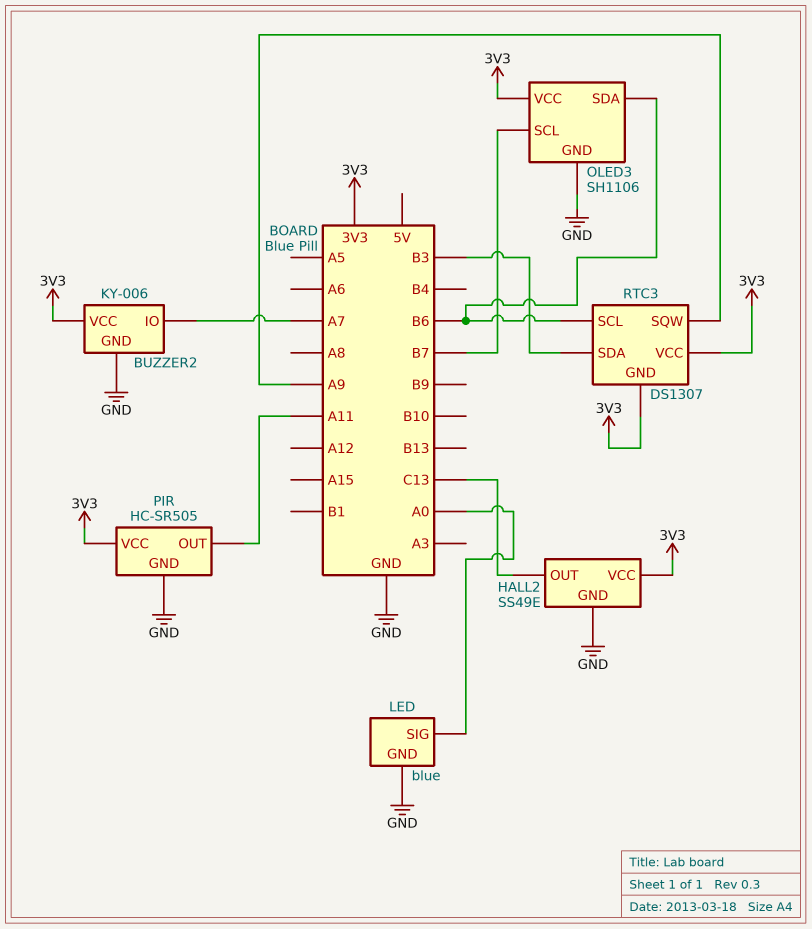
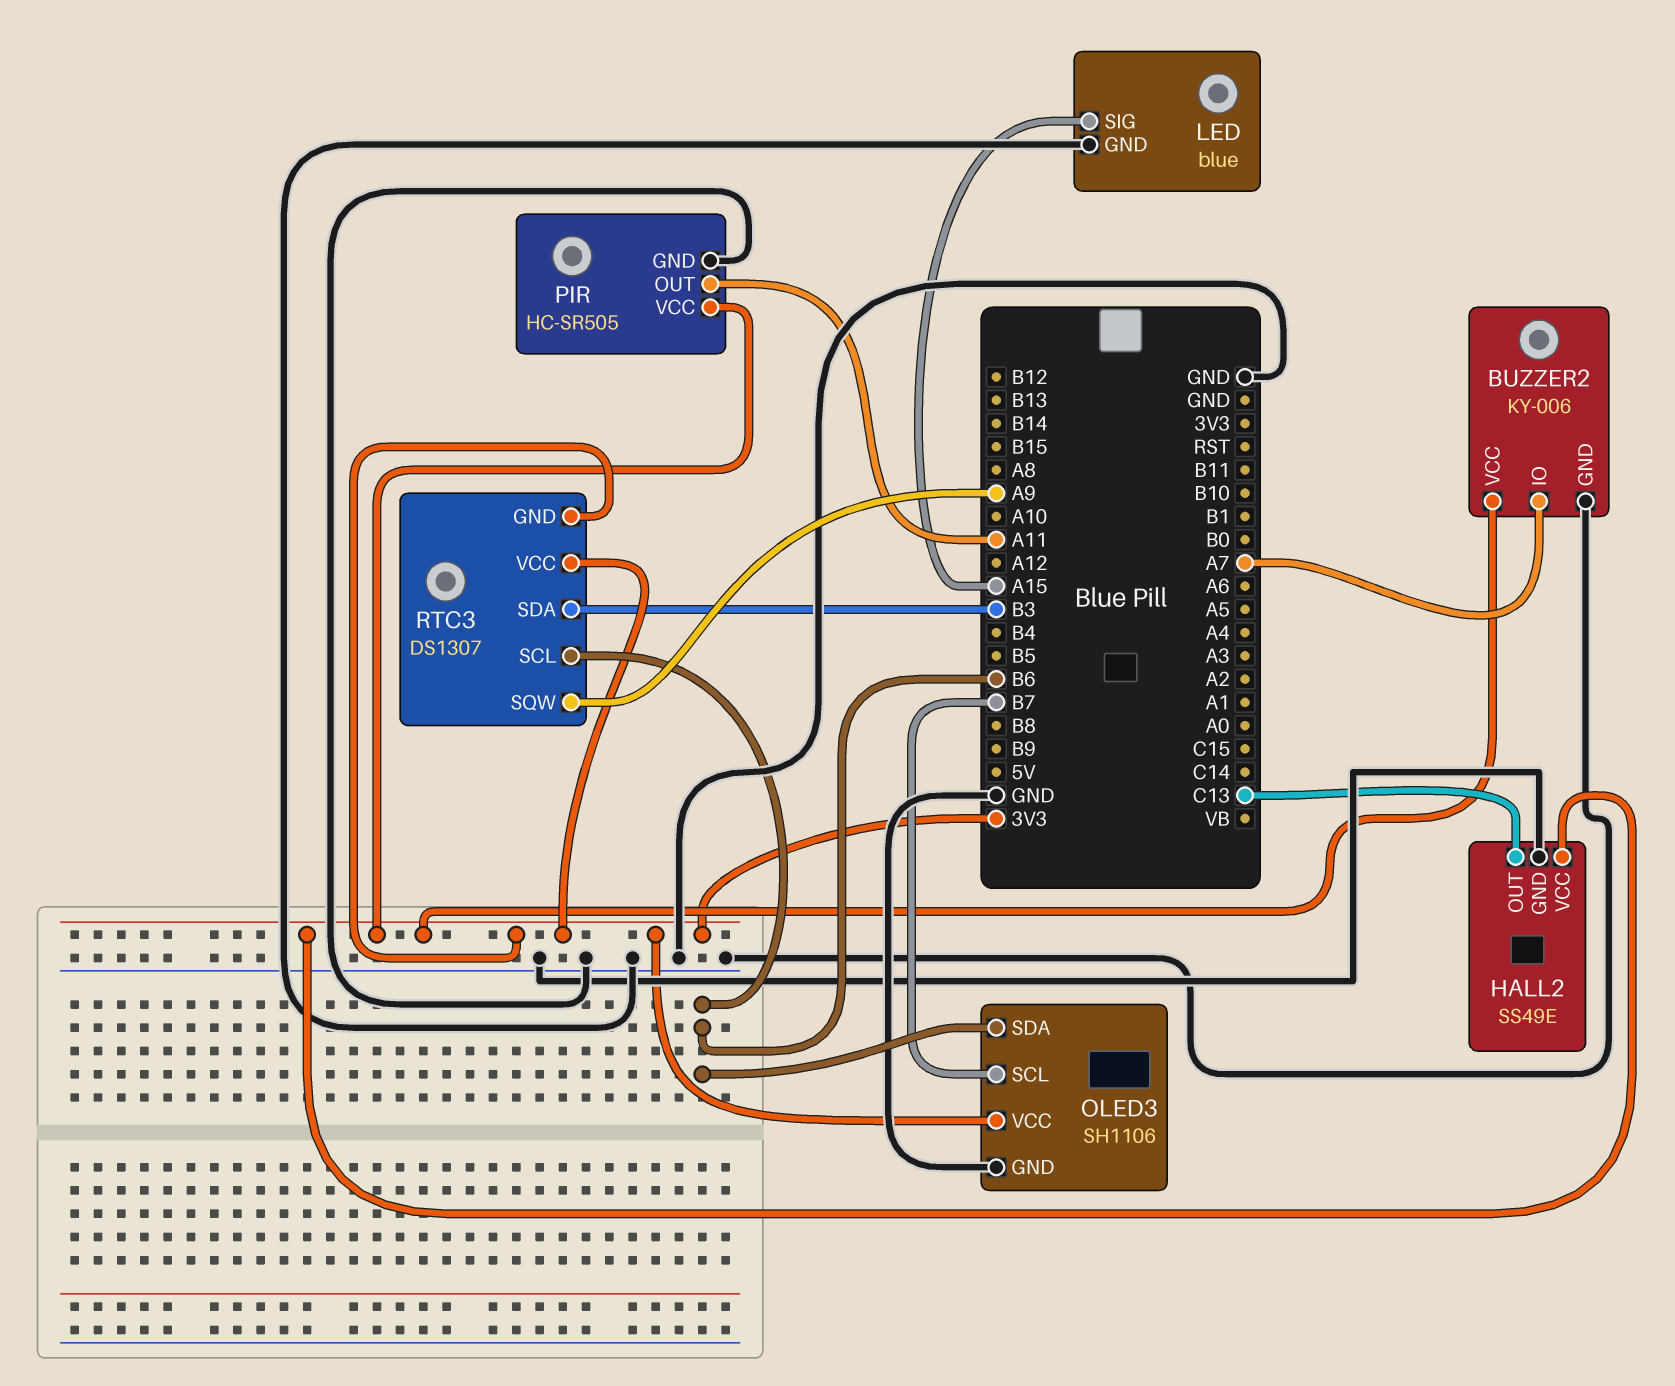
LED pin SIG: A0 -> A15

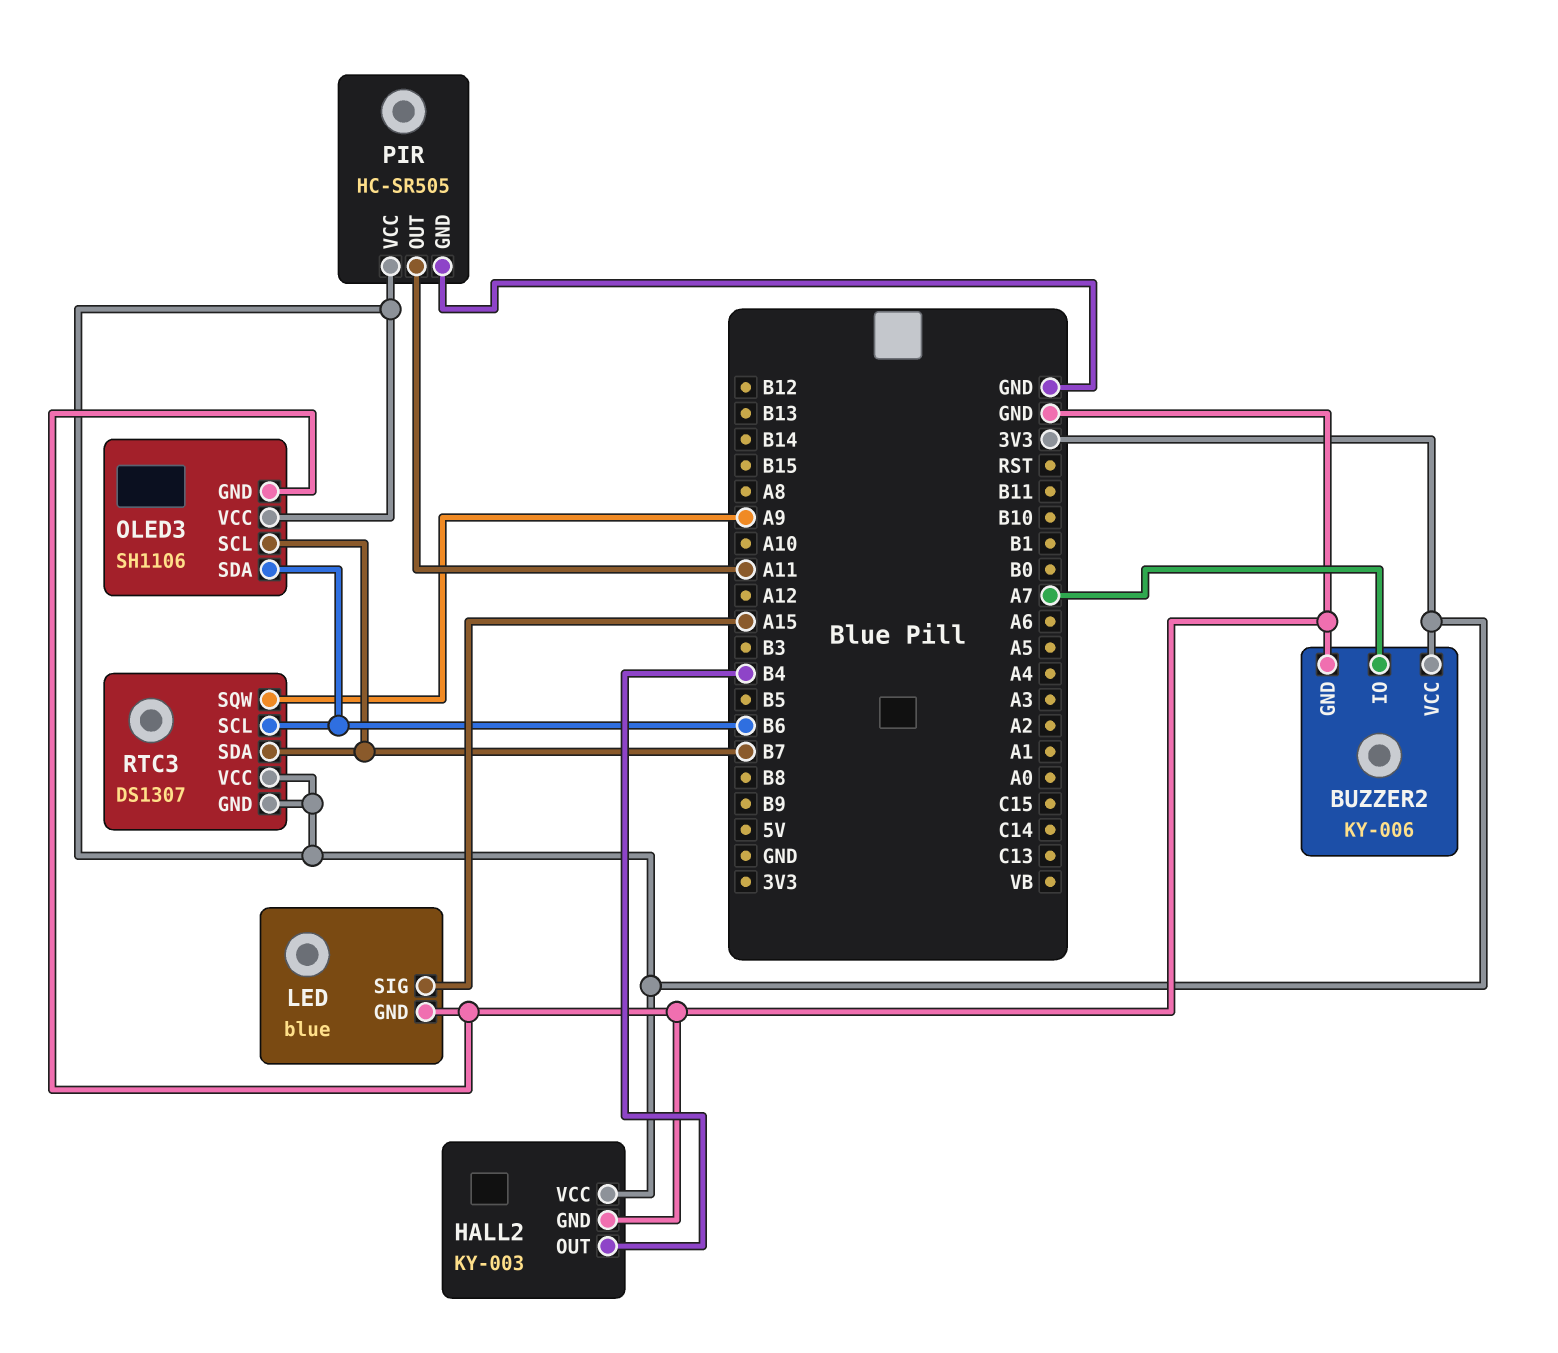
HALL2: SS49E -> KY-003
HALL2 pin OUT: C13 -> B4
RTC3 pin SDA: B3 -> B7

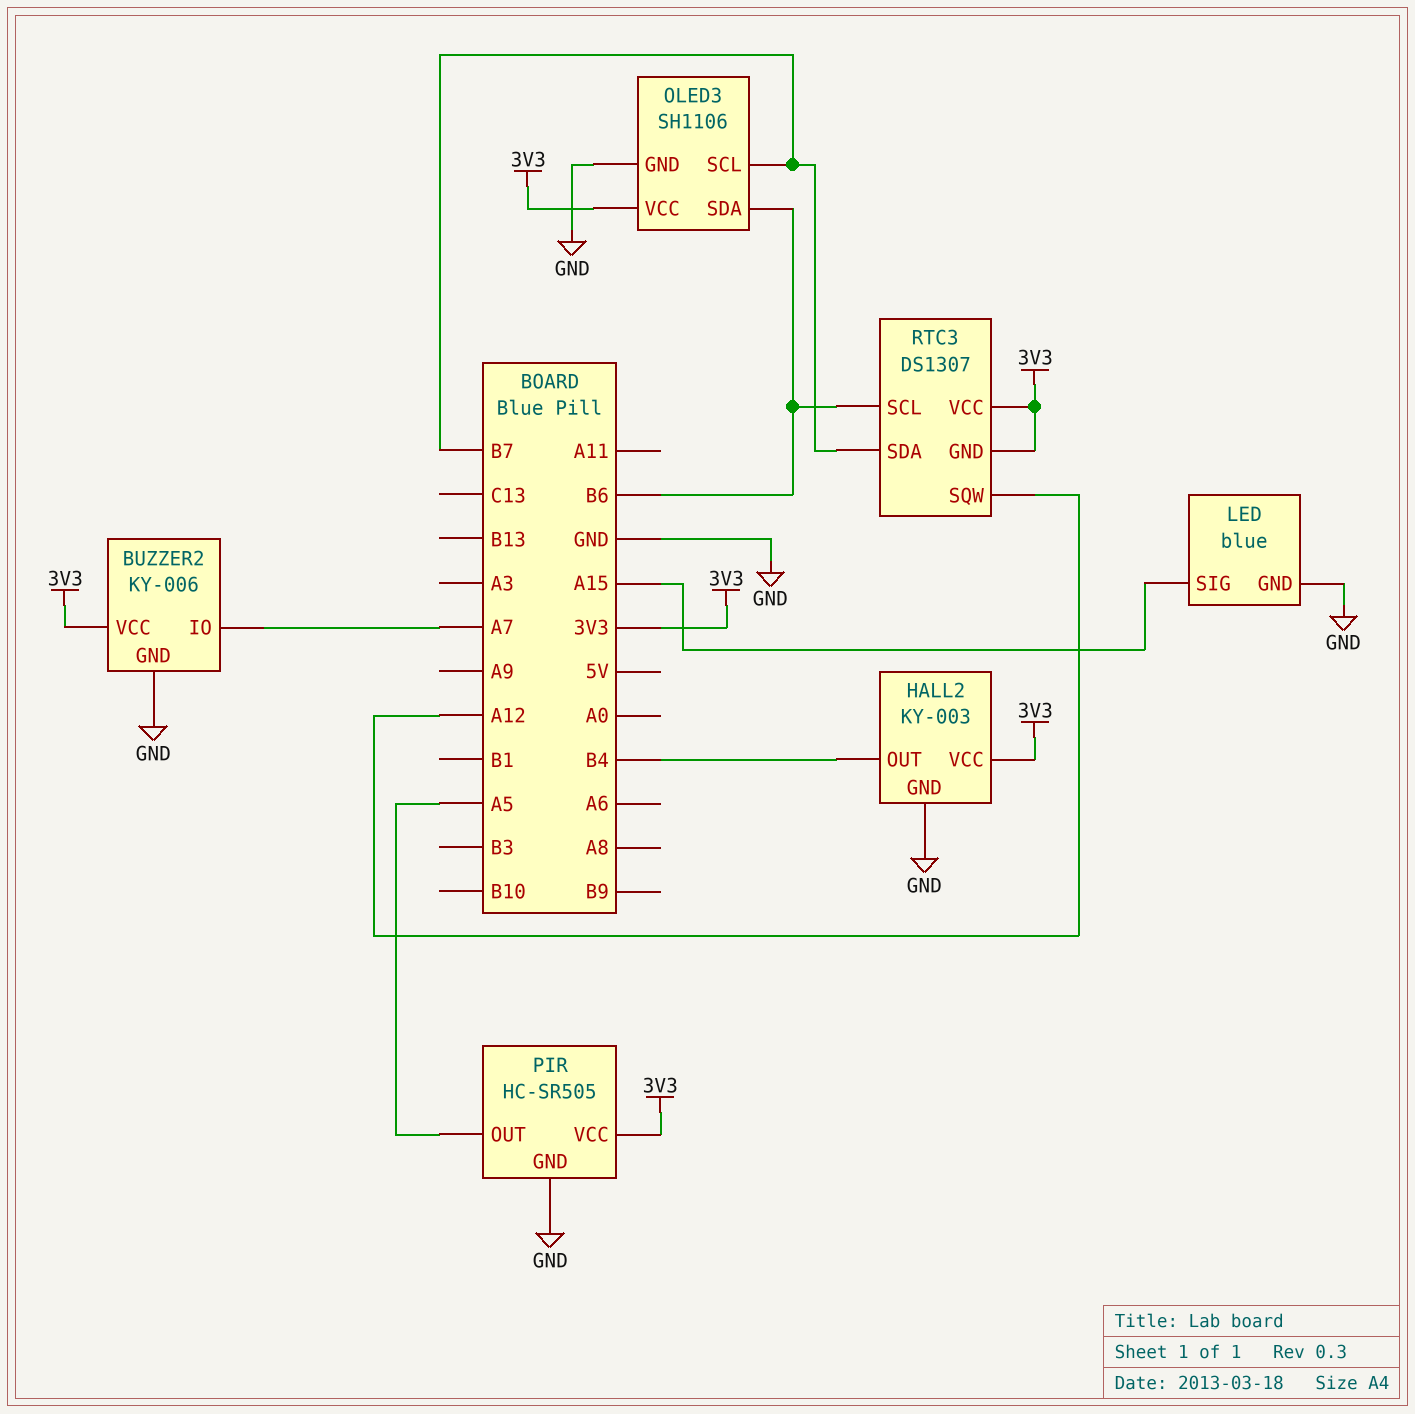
PIR pin OUT: A11 -> A5
RTC3 pin SQW: A9 -> A12

